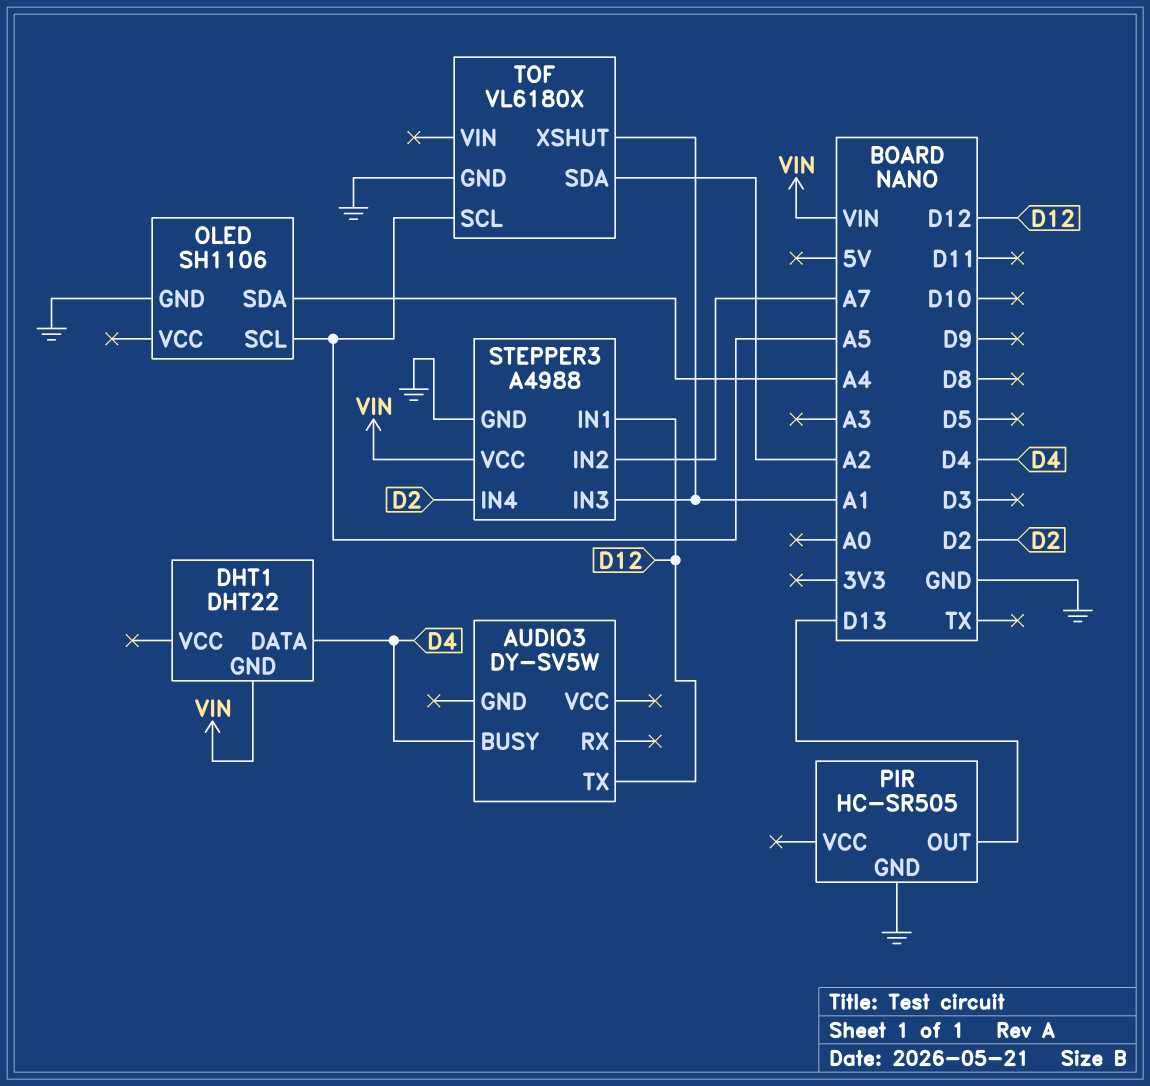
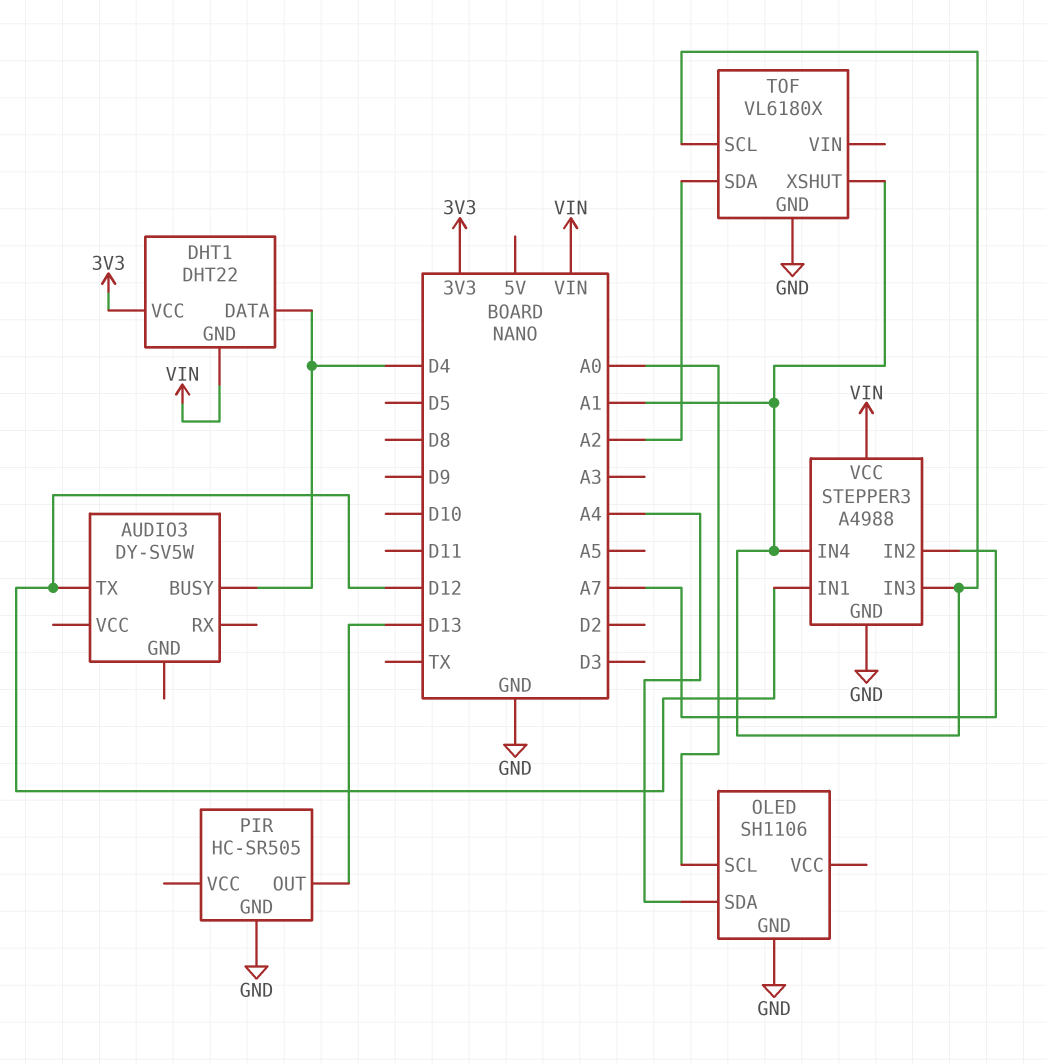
DHT1 pin VCC: none -> 3V3
OLED pin SCL: A5 -> A0
STEPPER3 pin IN4: D2 -> A1
TOF pin SCL: A5 -> A1

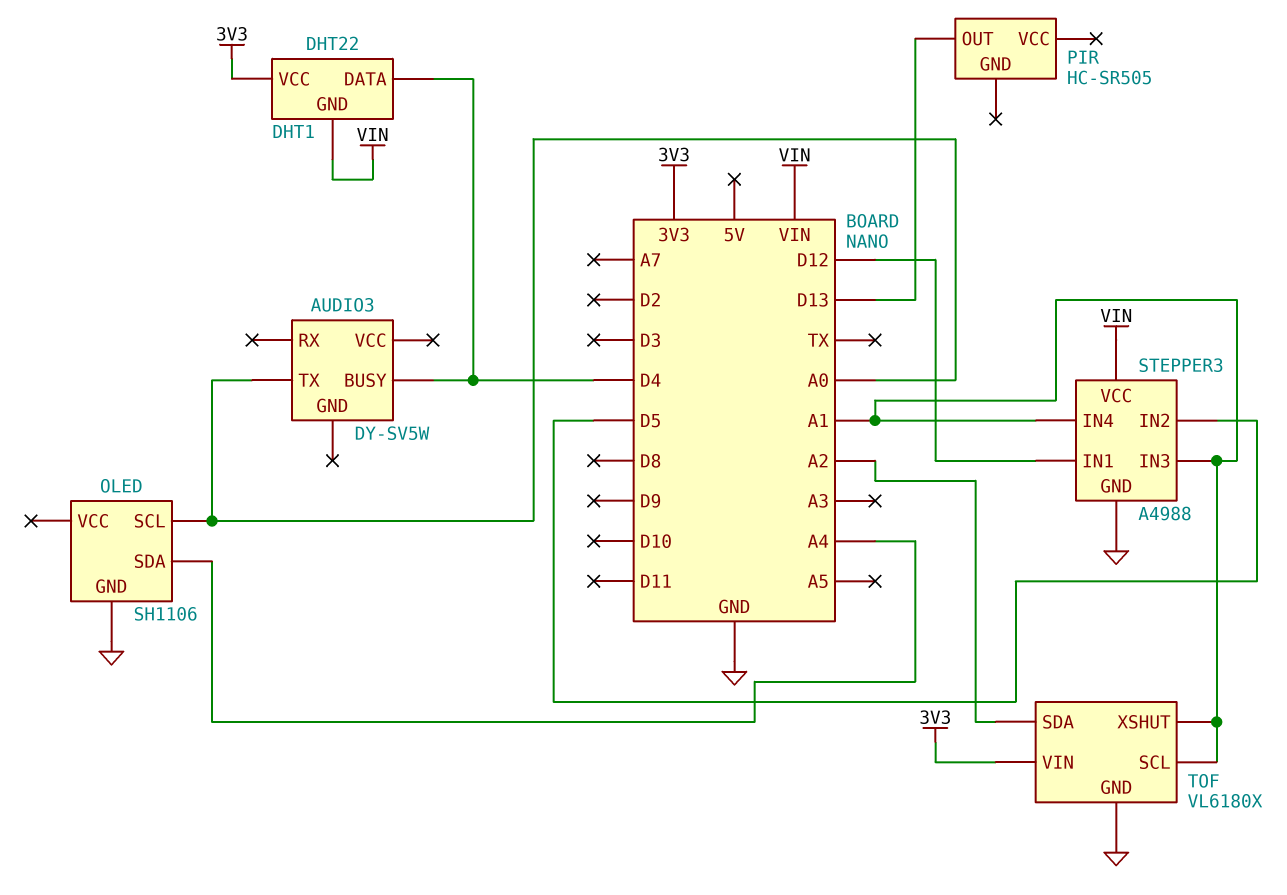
AUDIO3 pin TX: D12 -> A0
PIR pin GND: GND -> none
STEPPER3 pin IN2: A7 -> D5
TOF pin VIN: none -> 3V3

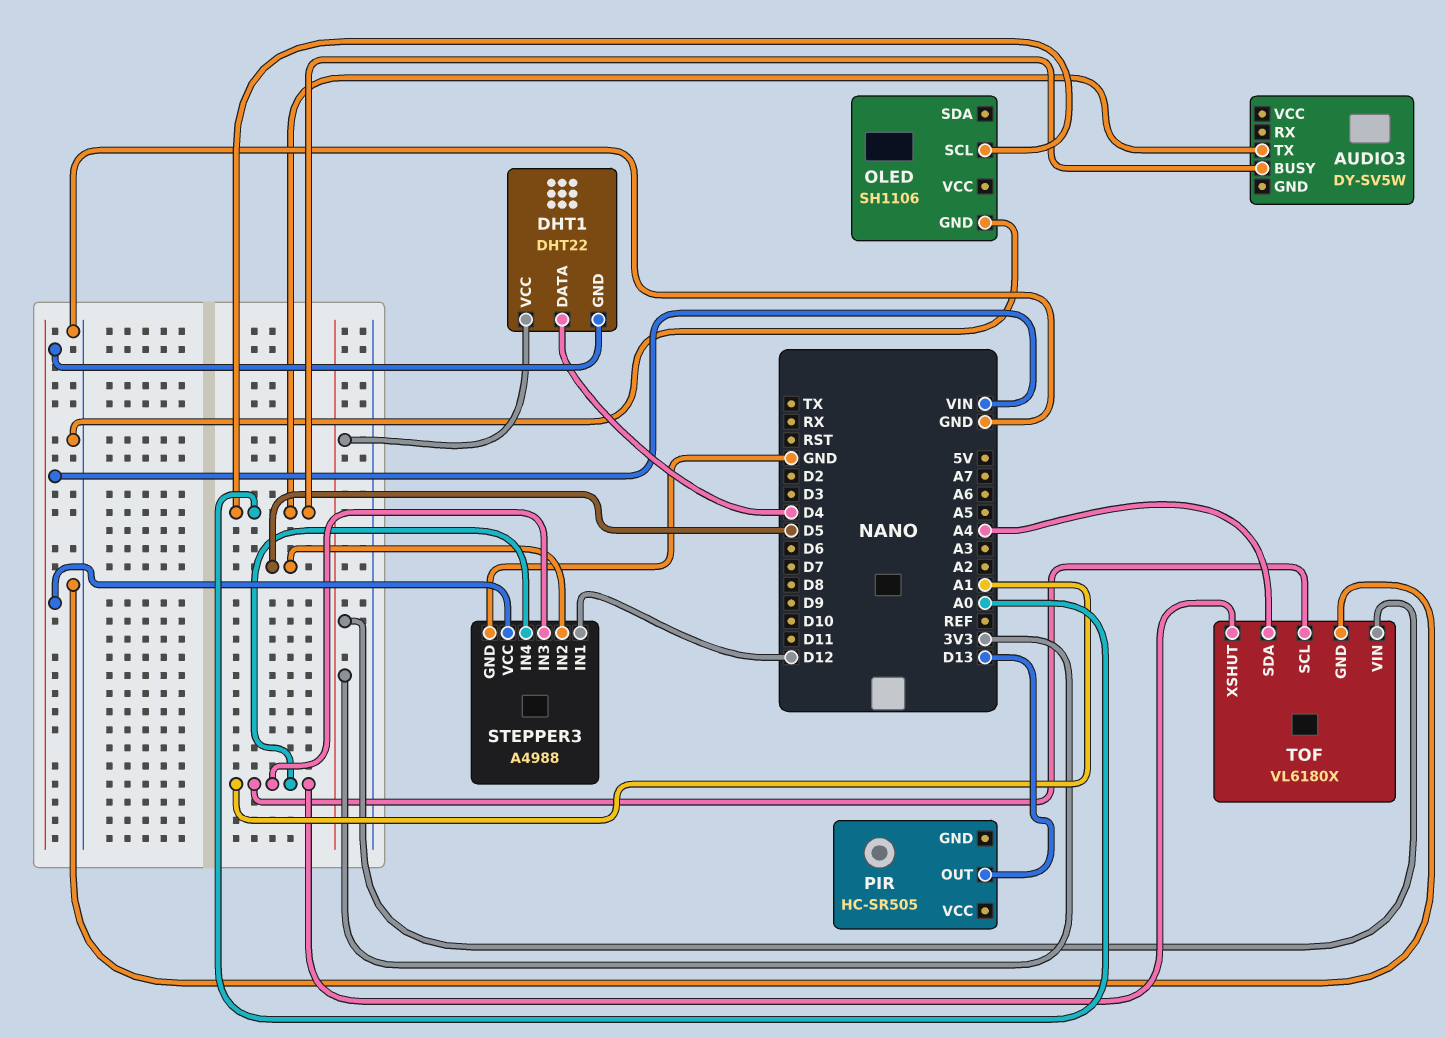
AUDIO3 pin BUSY: D4 -> A0
OLED pin SDA: A4 -> none
TOF pin SDA: A2 -> A4

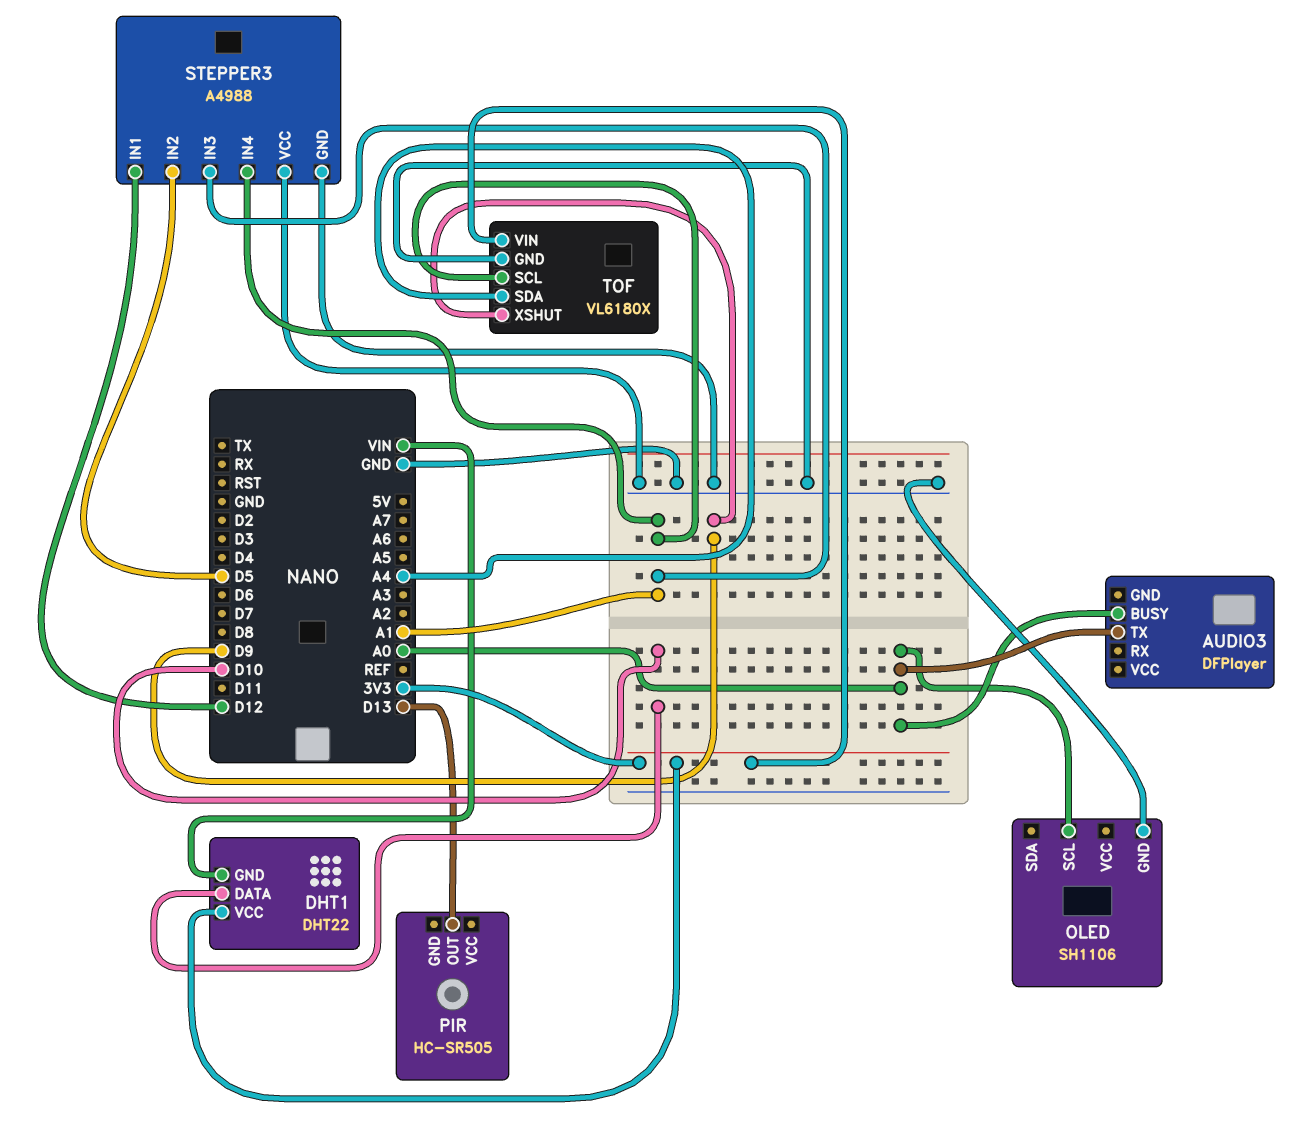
AUDIO3: DY-SV5W -> DFPlayer
DHT1 pin DATA: D4 -> D10
STEPPER3 pin VCC: VIN -> GND
TOF pin XSHUT: A1 -> D9

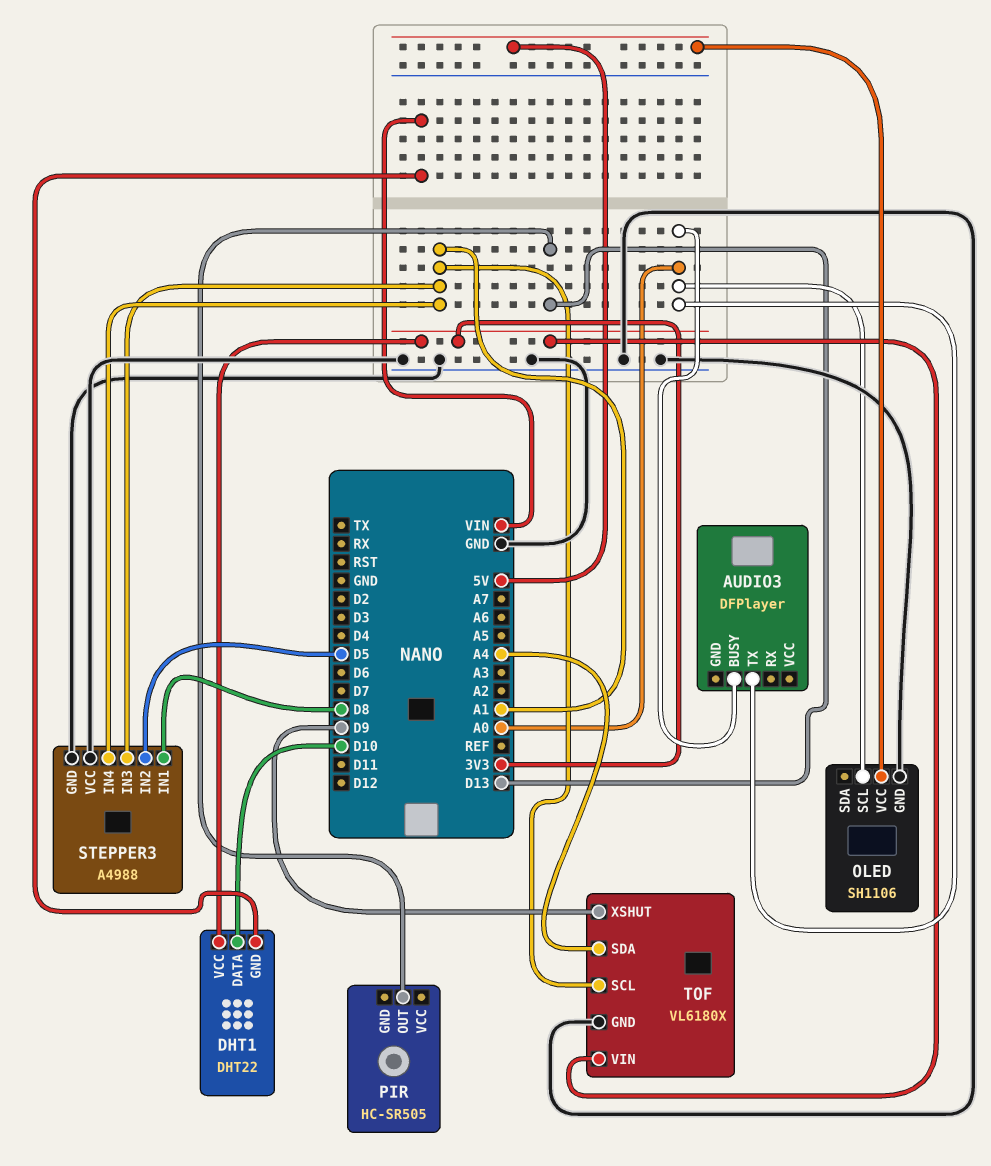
OLED pin VCC: none -> 5V
STEPPER3 pin IN1: D12 -> D8

